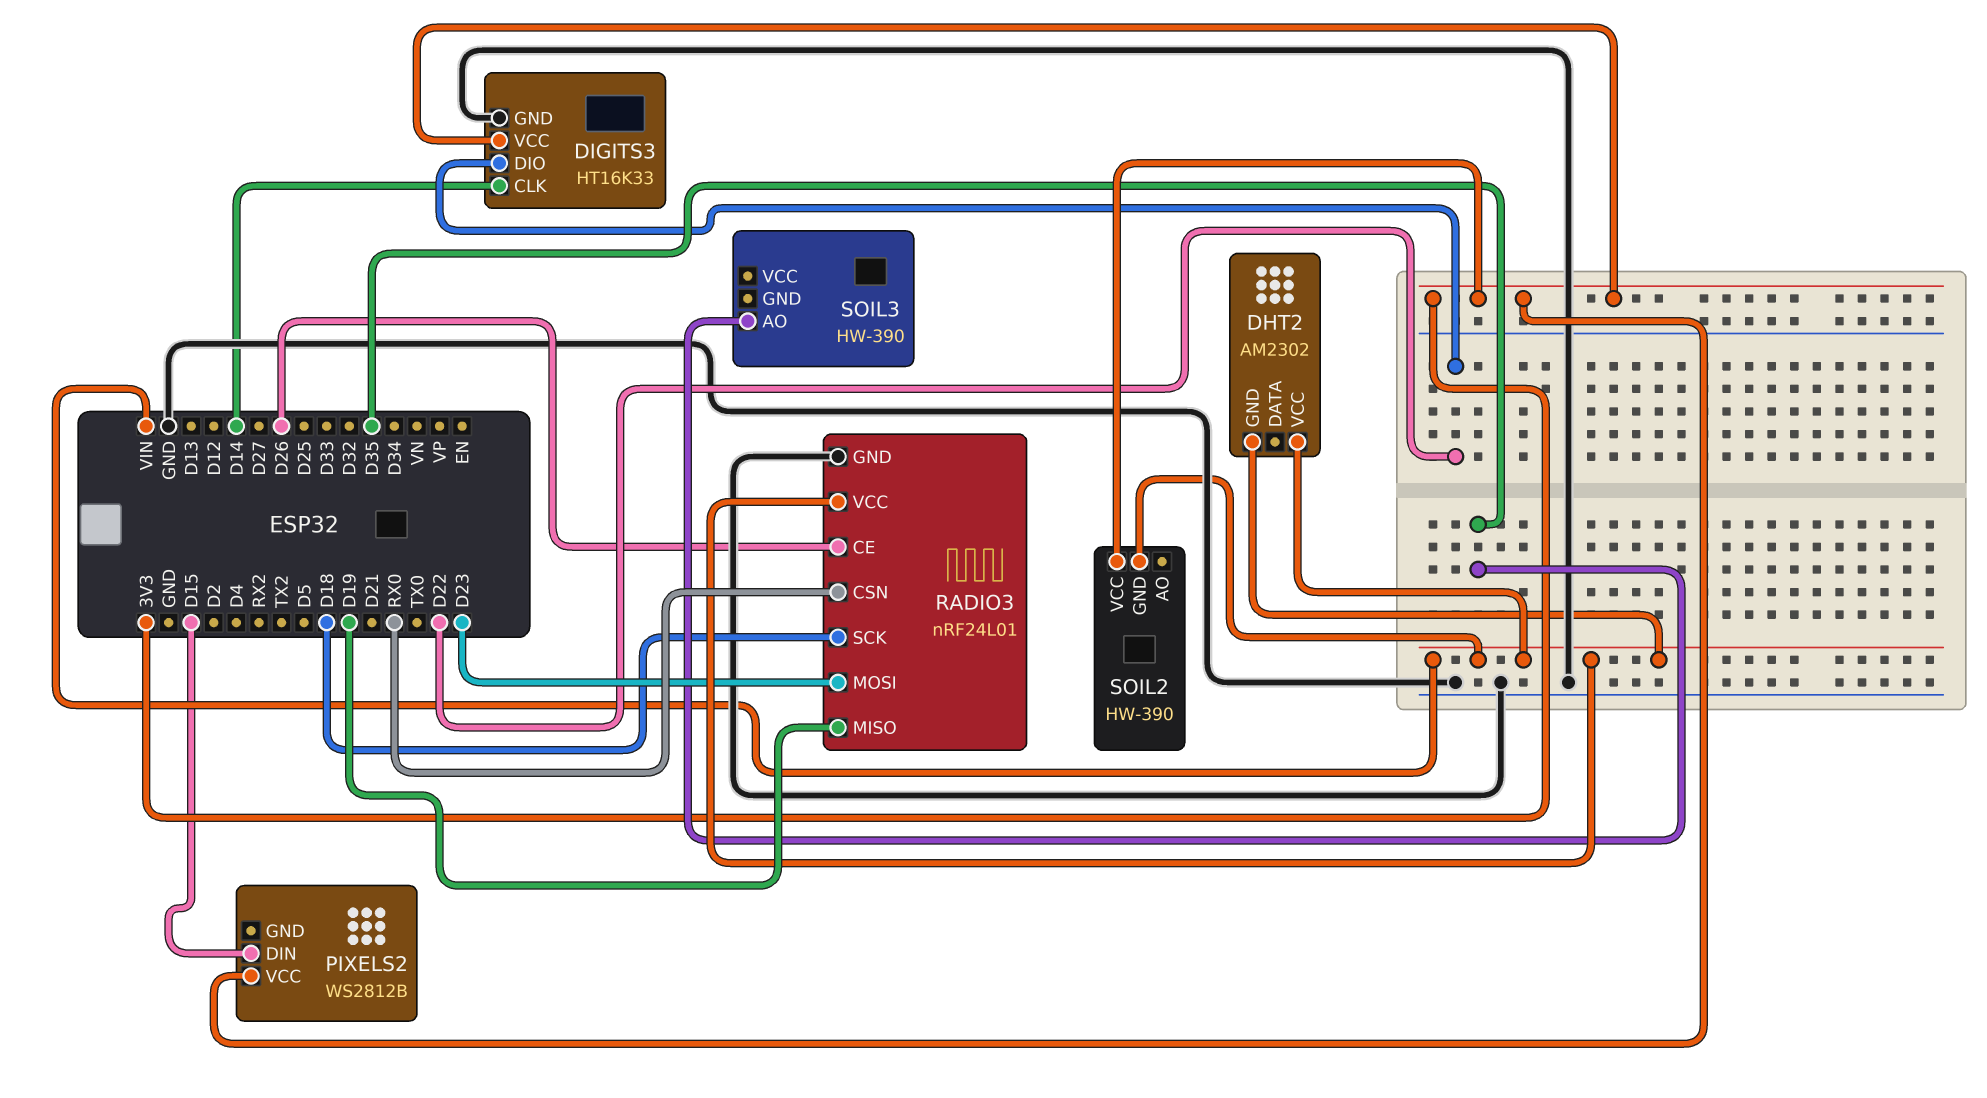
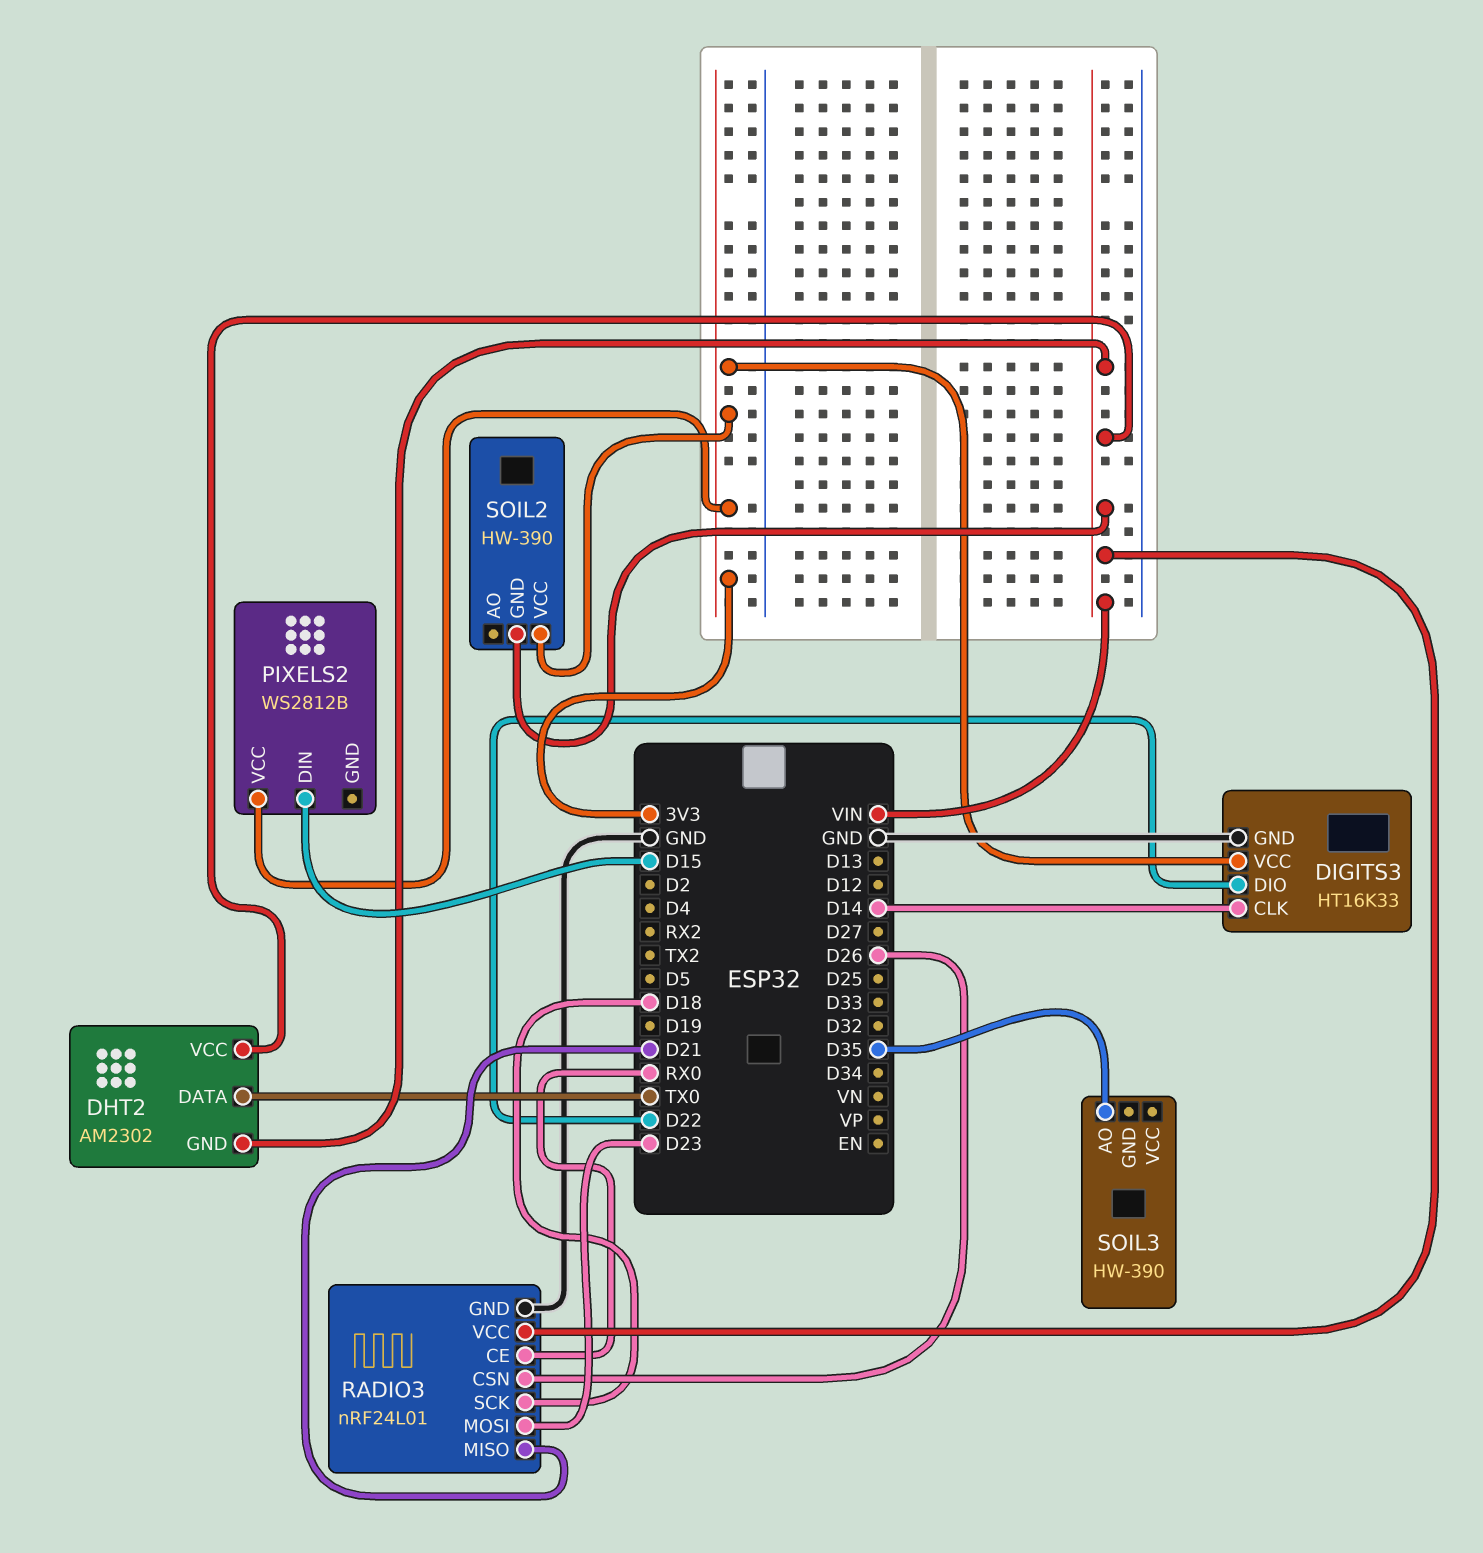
DHT2 pin DATA: none -> TX0
RADIO3 pin CE: D26 -> RX0
RADIO3 pin CSN: RX0 -> D26
RADIO3 pin MISO: D19 -> D21

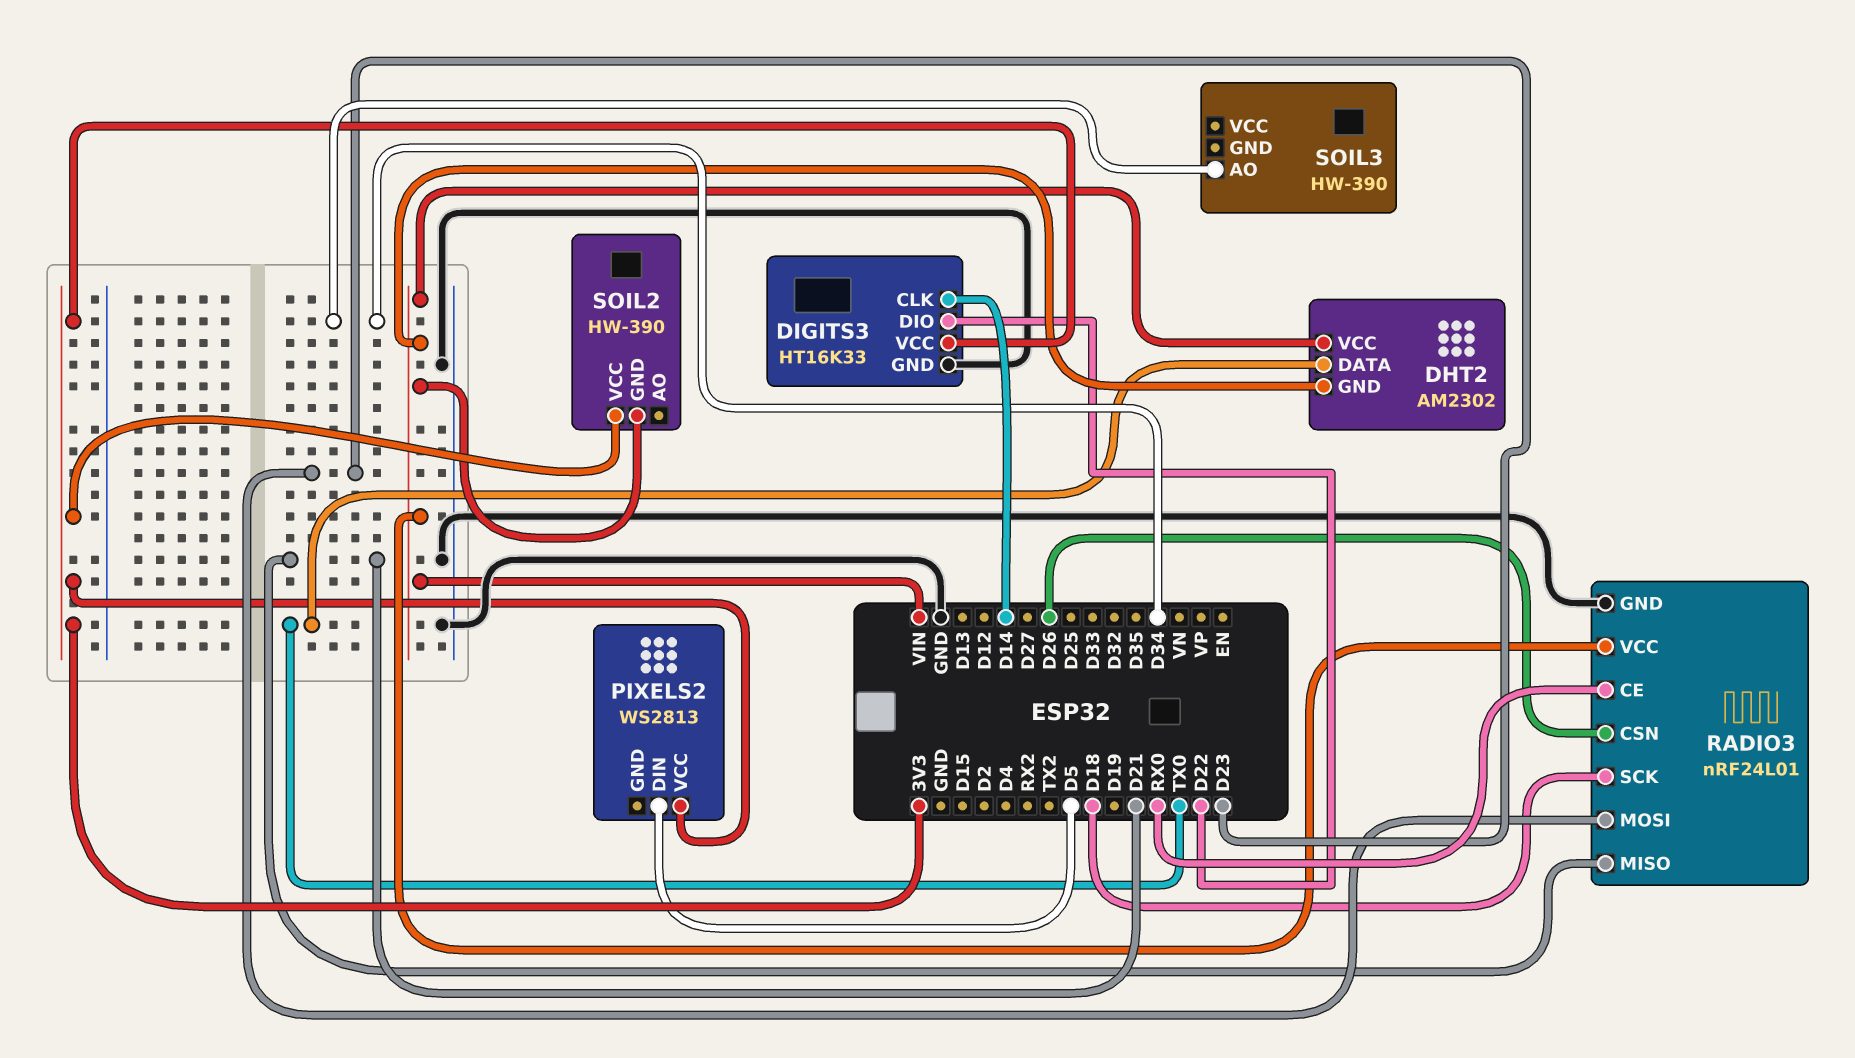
PIXELS2: WS2812B -> WS2813
PIXELS2 pin DIN: D15 -> D5
SOIL3 pin AO: D35 -> D34

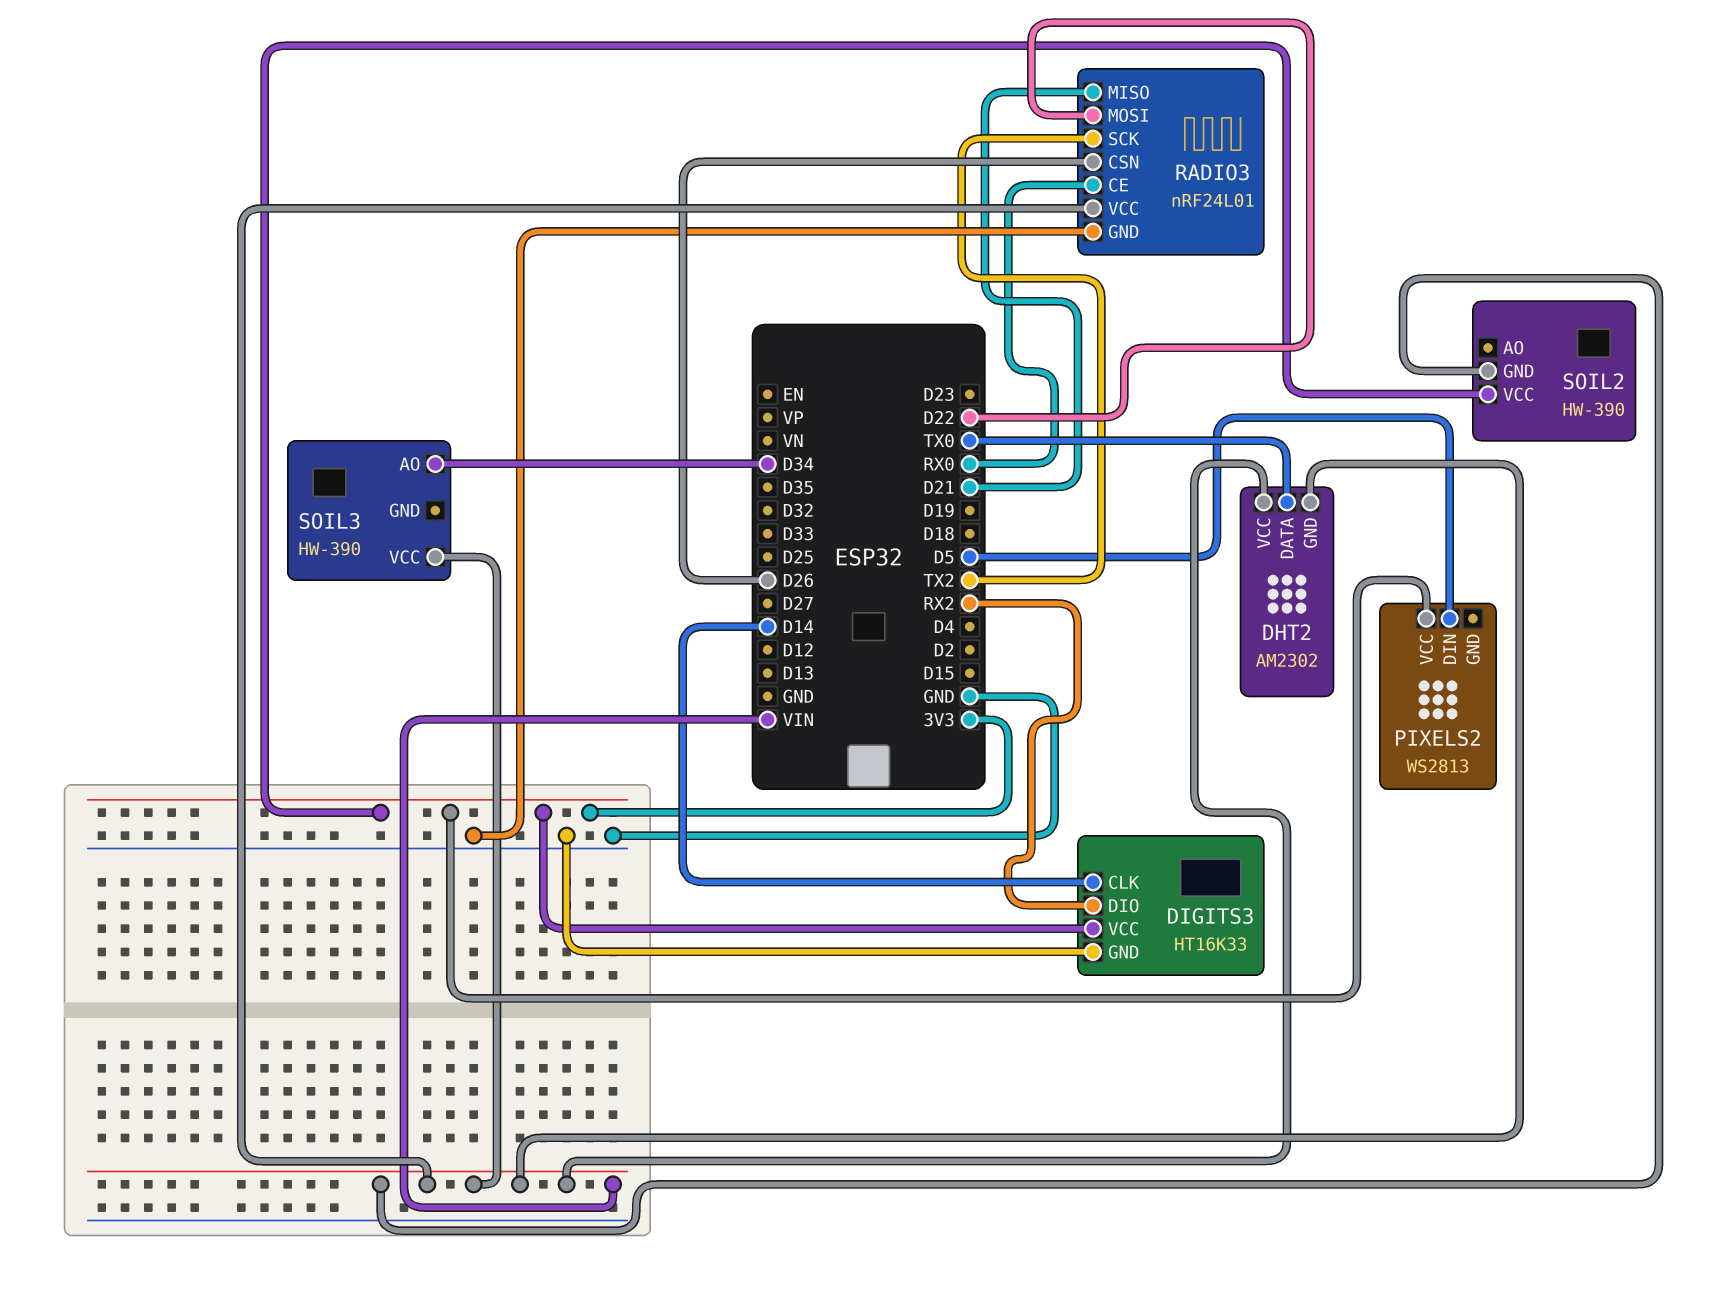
DIGITS3 pin DIO: D22 -> RX2
RADIO3 pin MOSI: D23 -> D22
RADIO3 pin SCK: D18 -> TX2
SOIL3 pin VCC: none -> VIN

